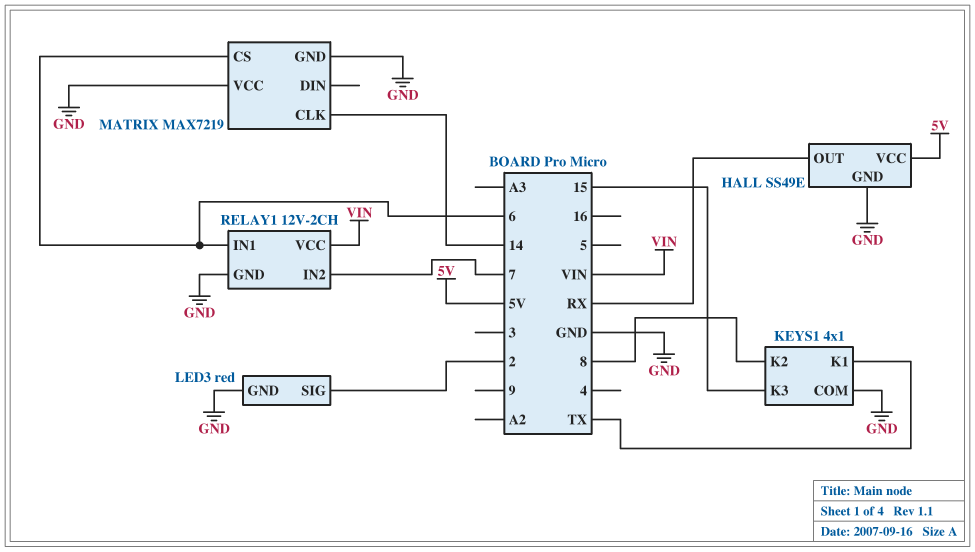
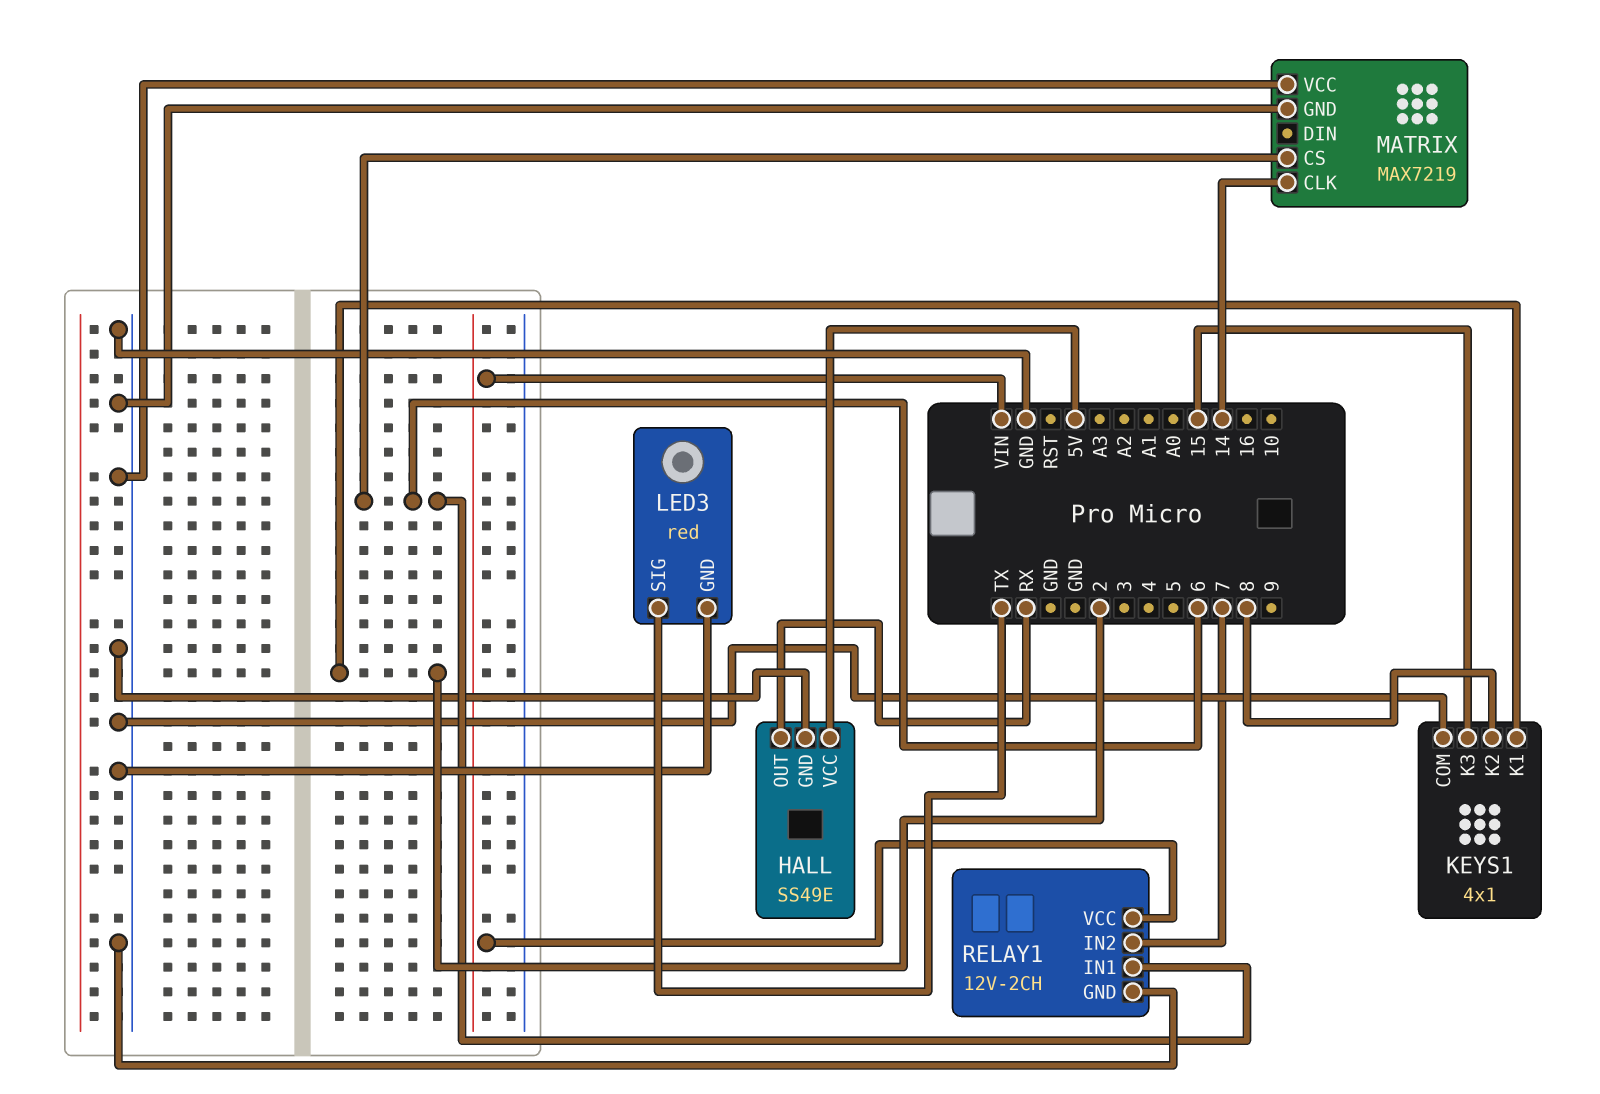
KEYS1 pin K1: TX -> 2
LED3 pin SIG: 2 -> TX

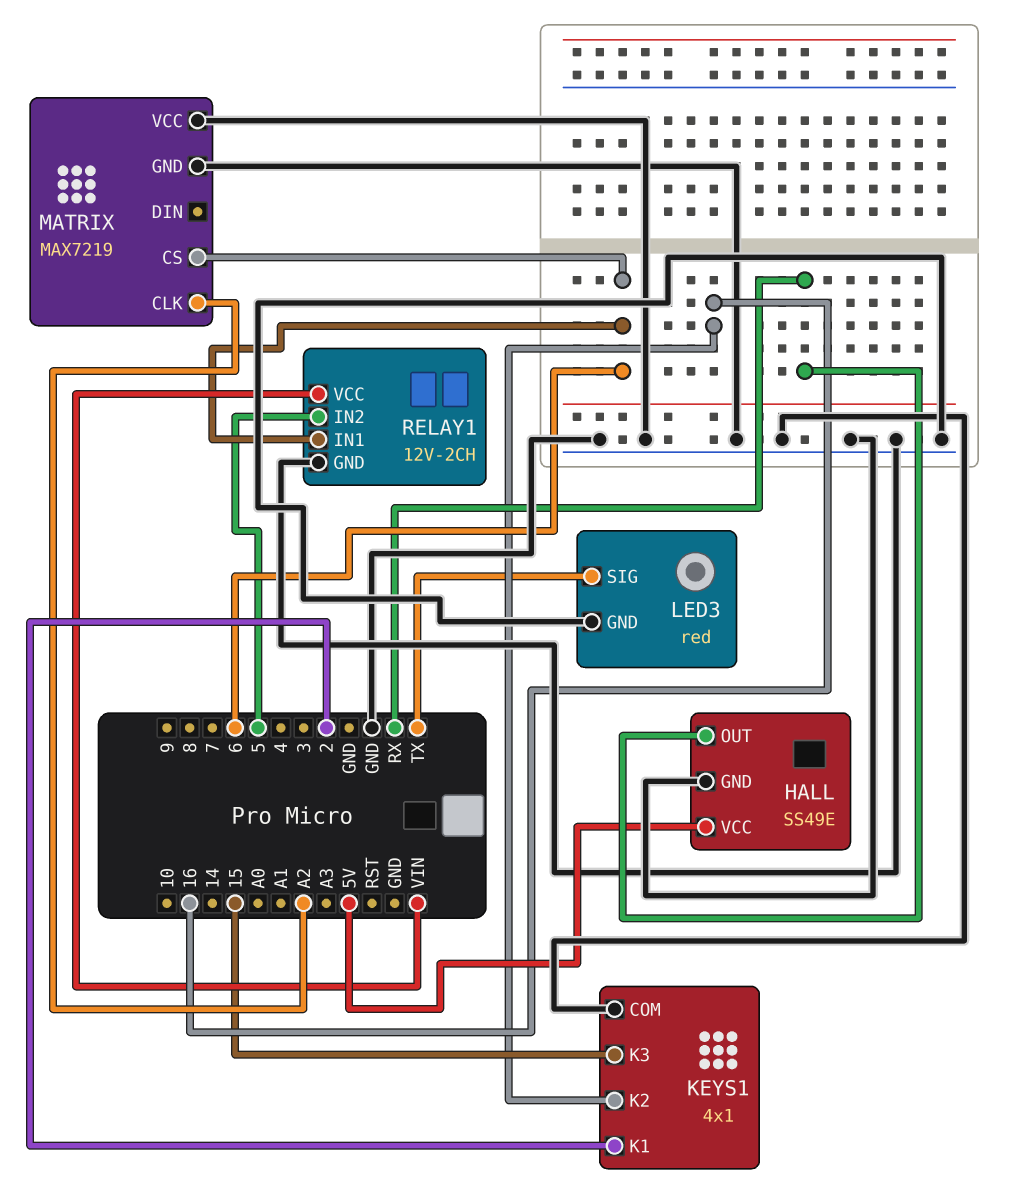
KEYS1 pin K2: 8 -> 16
MATRIX pin CLK: 14 -> A2
RELAY1 pin IN2: 7 -> 5

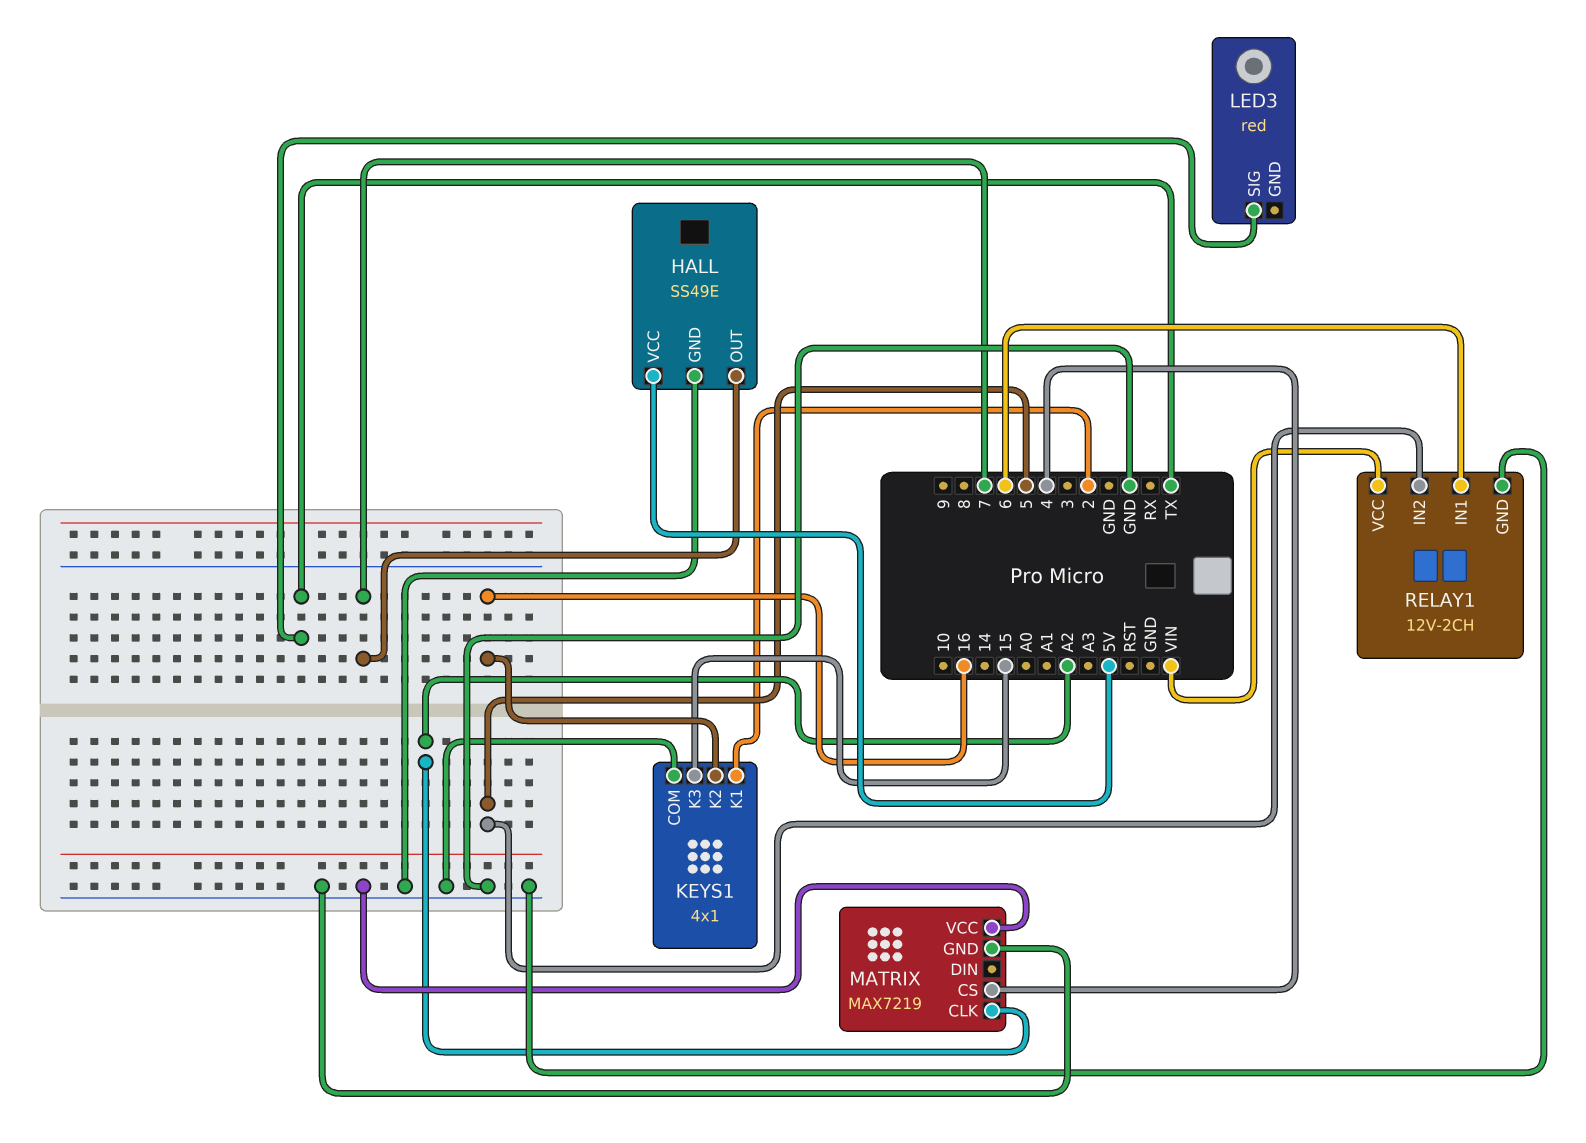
HALL pin OUT: RX -> 7
LED3 pin GND: GND -> none
MATRIX pin CS: 6 -> 4

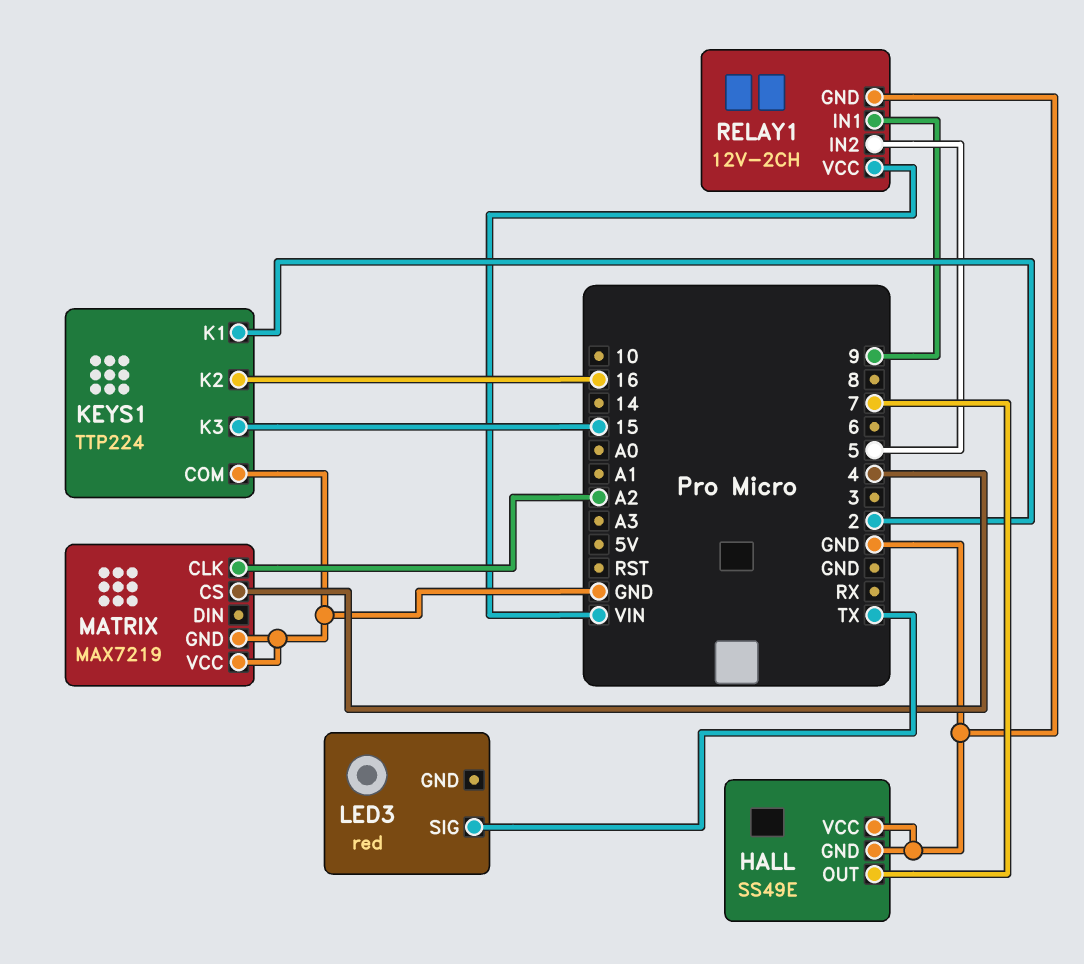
HALL pin VCC: 5V -> GND
KEYS1: 4x1 -> TTP224
RELAY1 pin IN1: 6 -> 9

